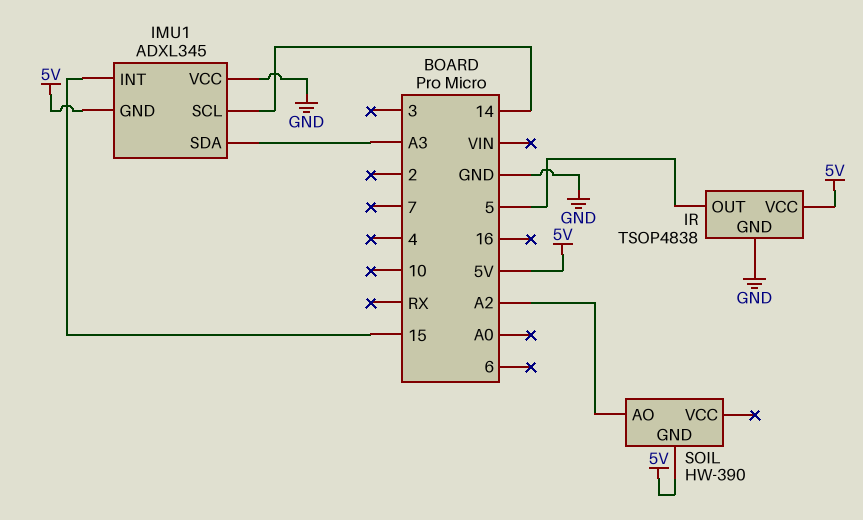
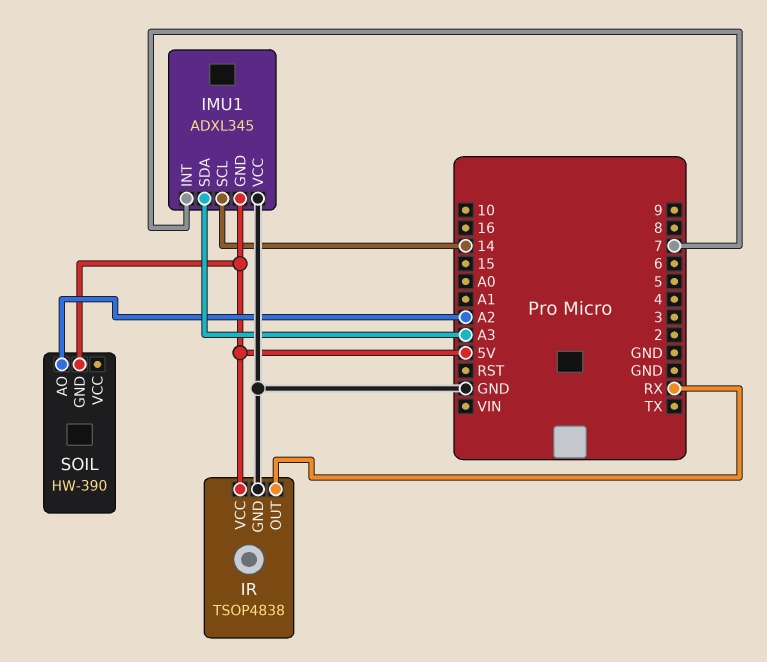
IMU1 pin INT: 15 -> 7
IR pin OUT: 5 -> RX

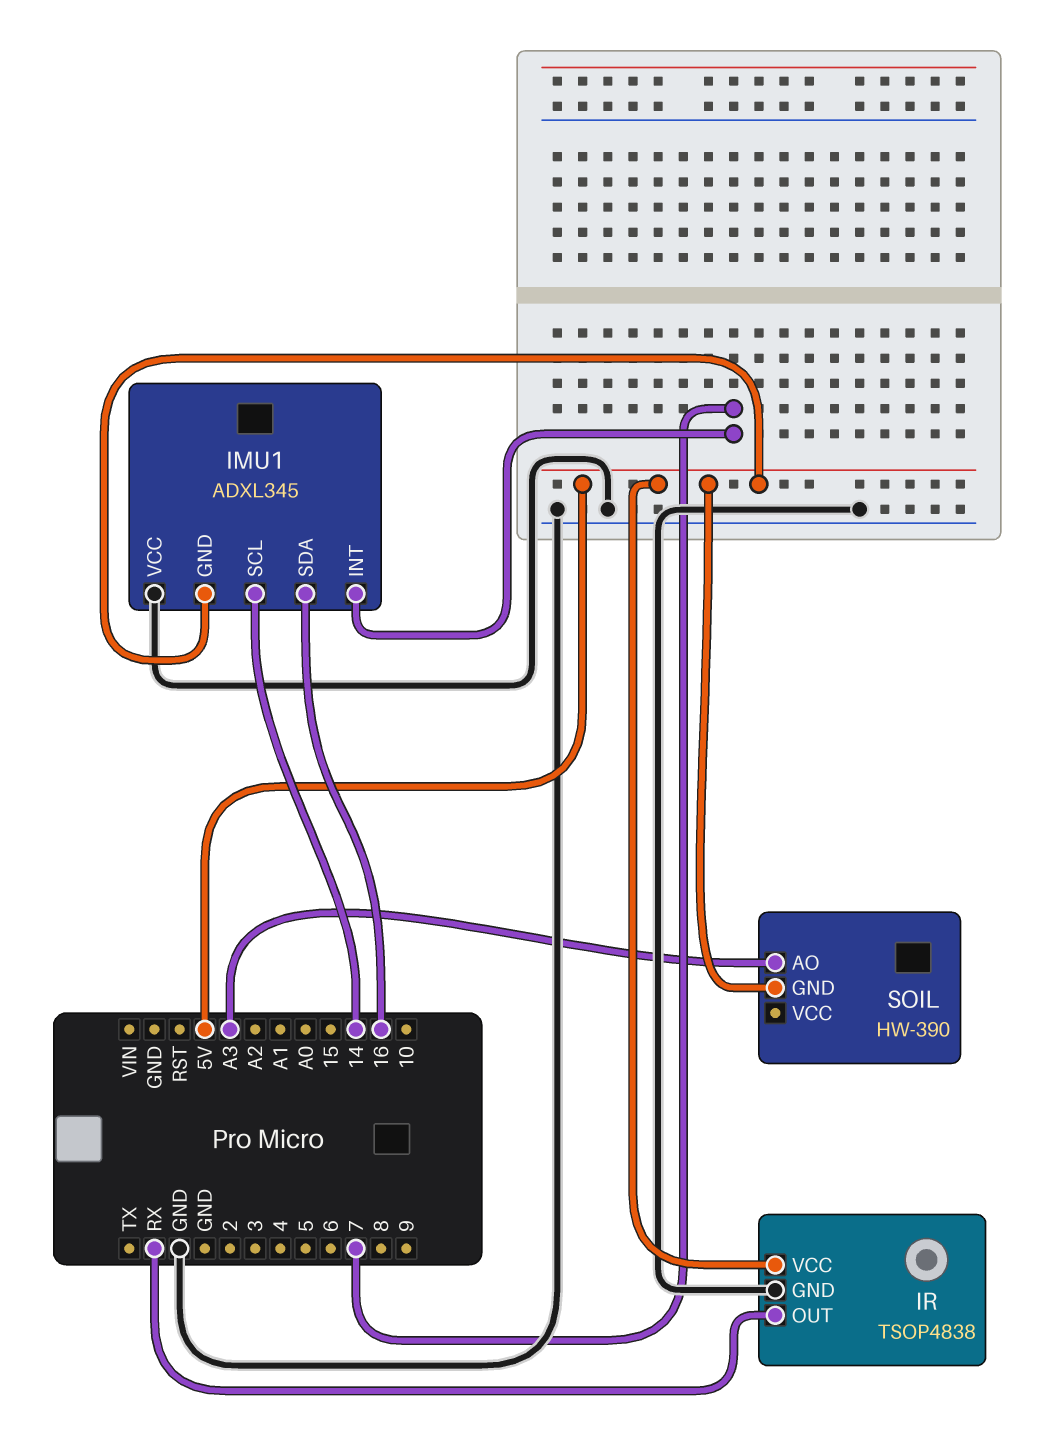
IMU1 pin SDA: A3 -> 16
SOIL pin AO: A2 -> A3

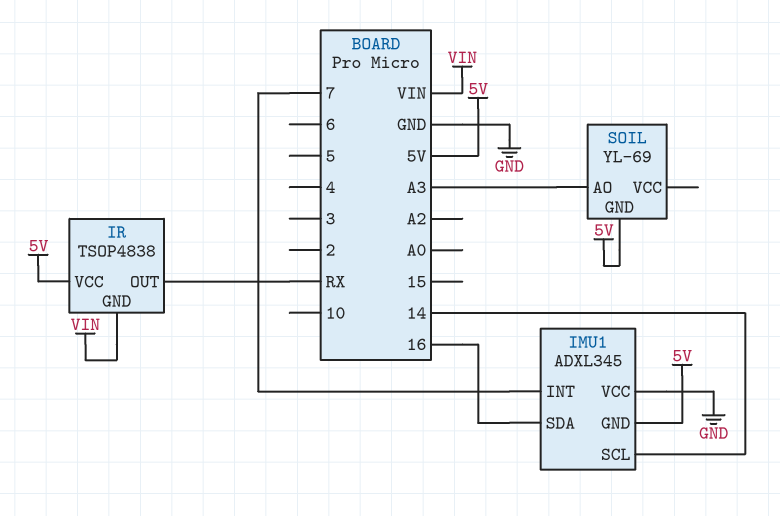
IR pin GND: GND -> VIN
SOIL: HW-390 -> YL-69

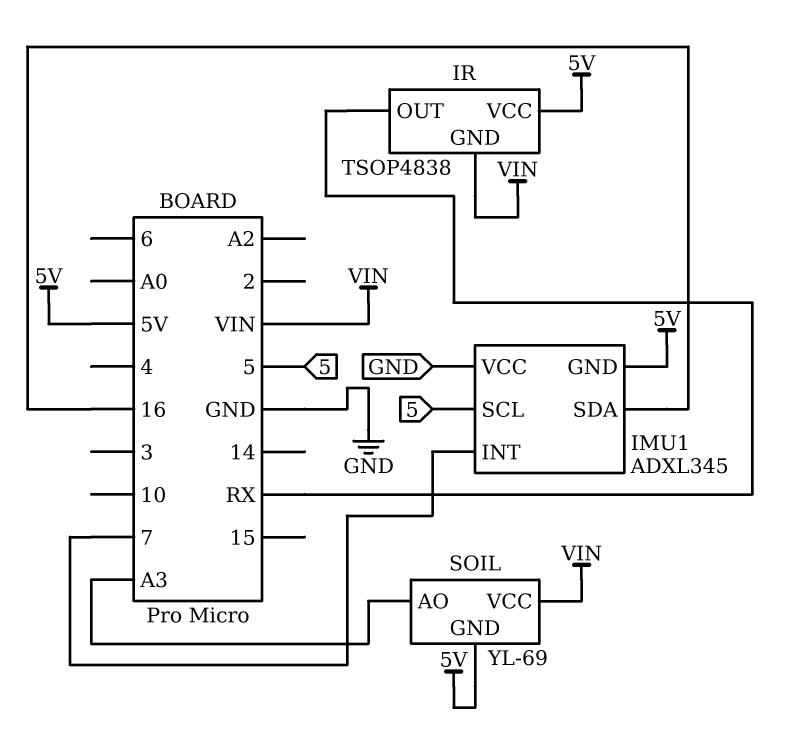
IMU1 pin SCL: 14 -> 5
SOIL pin VCC: none -> VIN

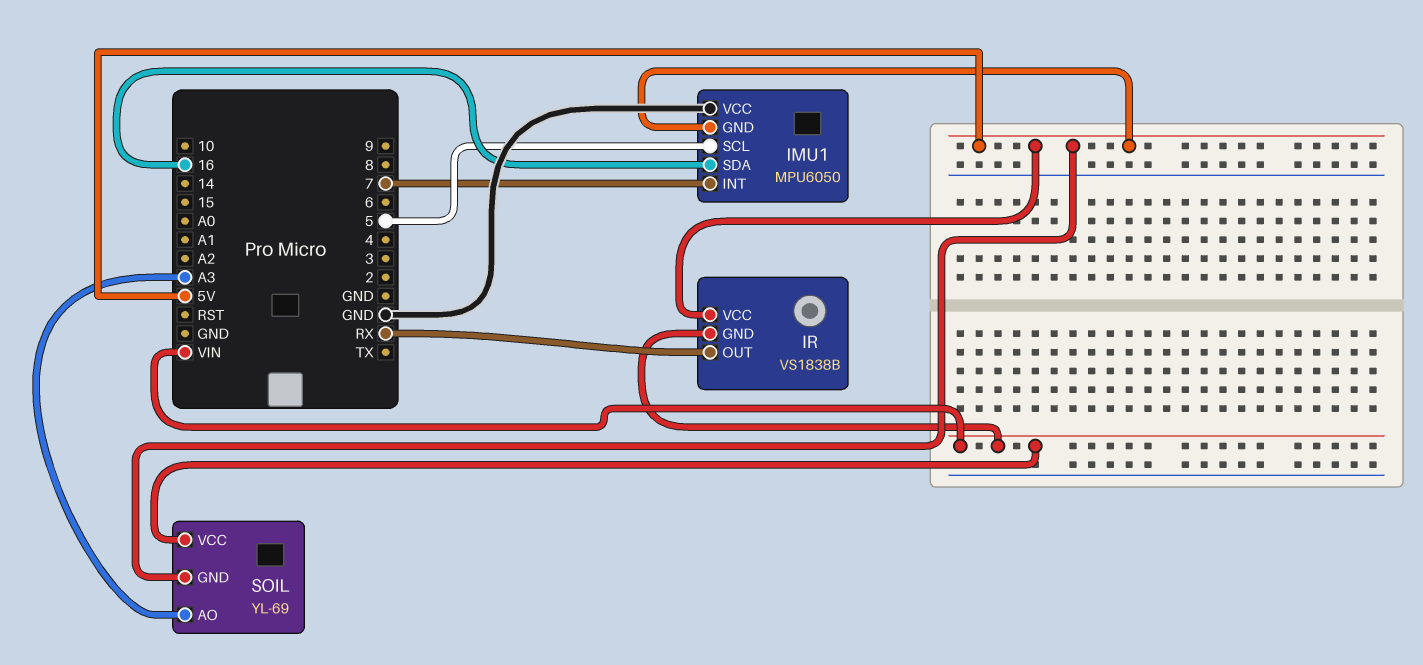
IMU1: ADXL345 -> MPU6050
IR: TSOP4838 -> VS1838B

